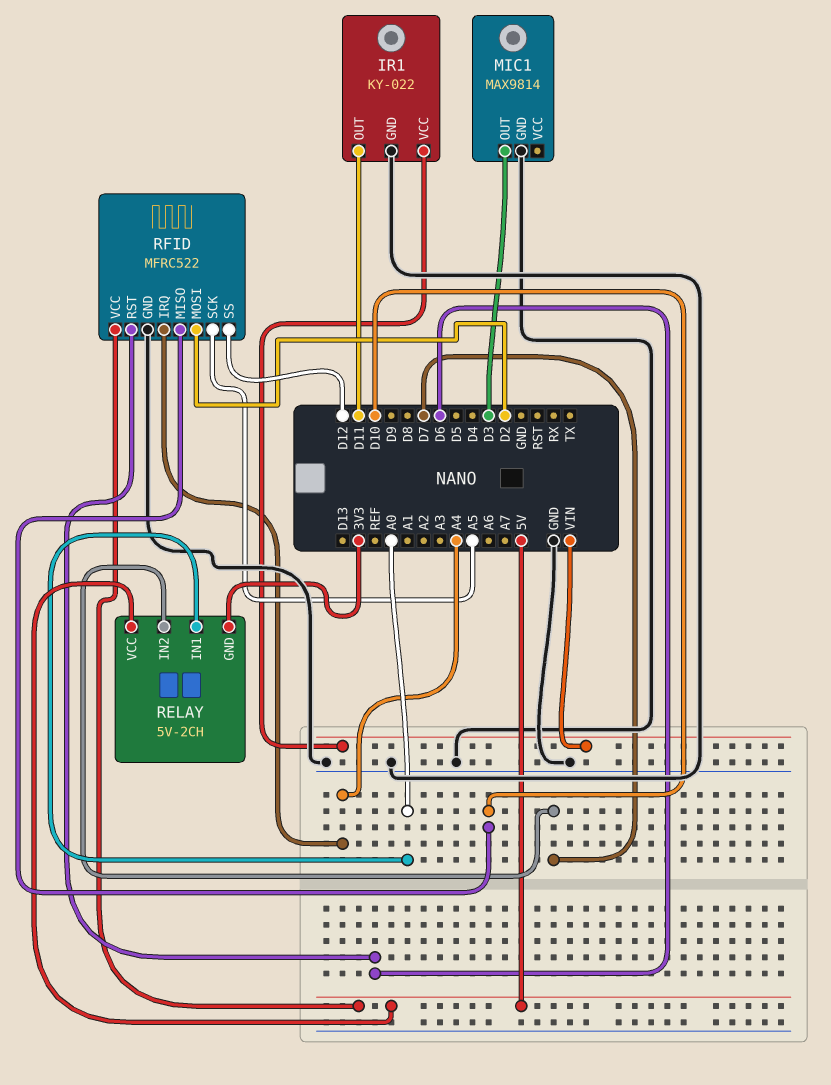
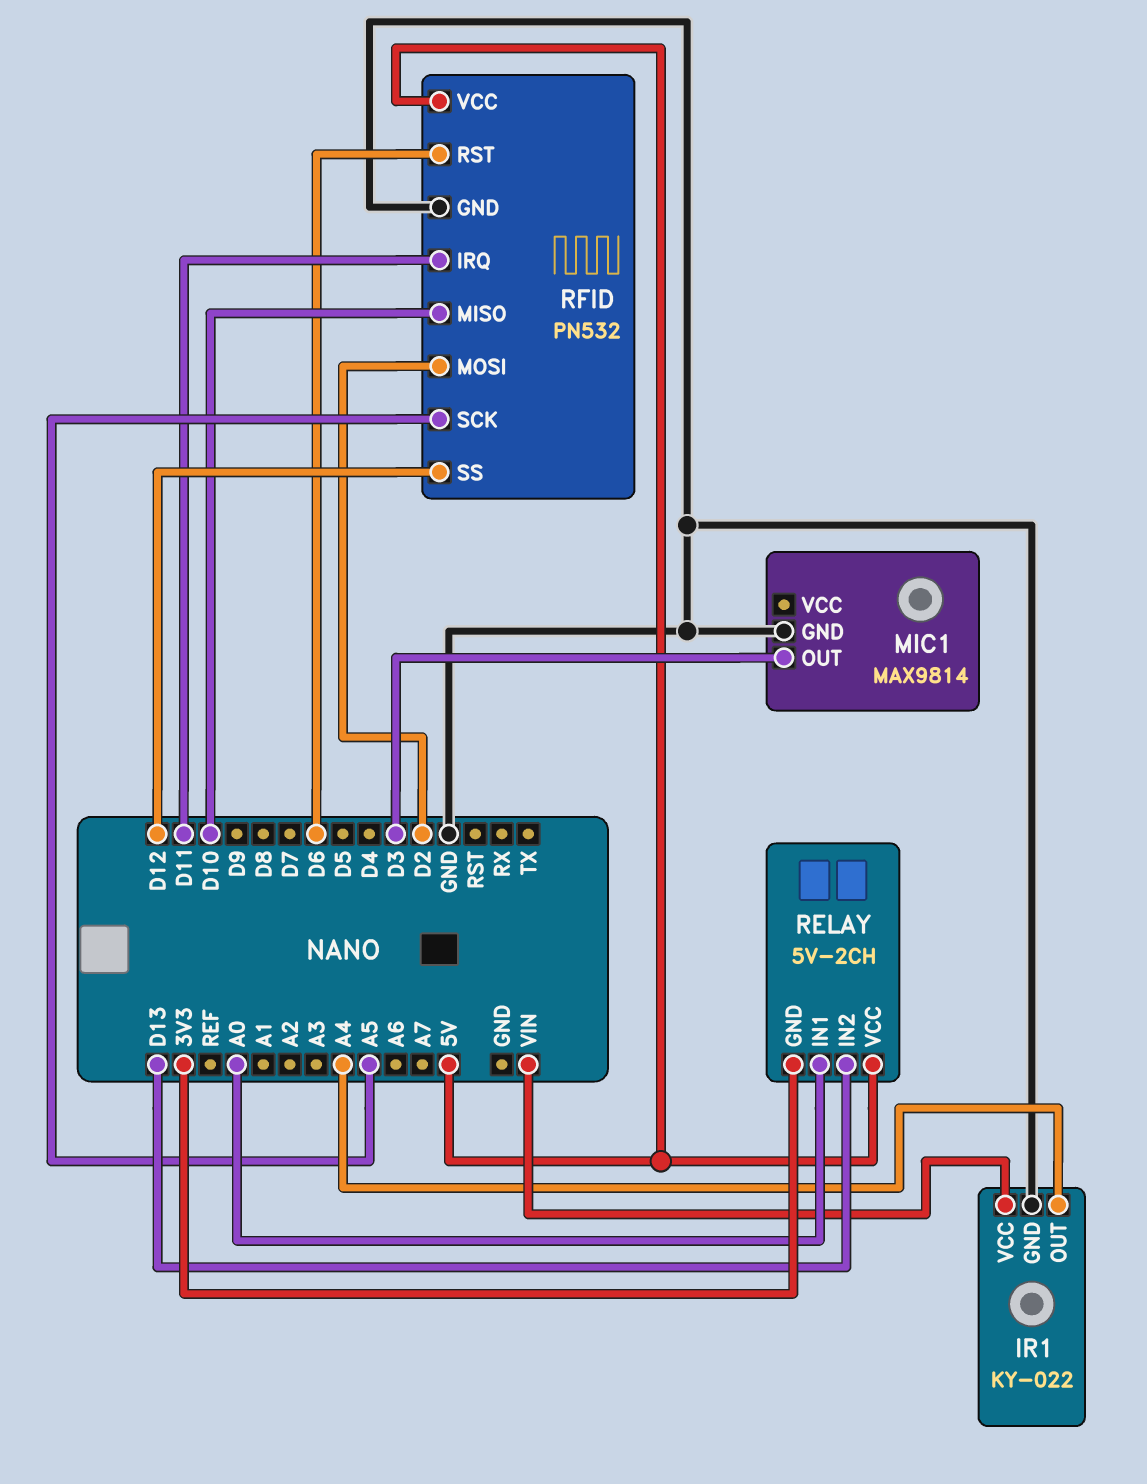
IR1 pin OUT: D11 -> A4
RELAY pin IN2: D7 -> D13
RFID: MFRC522 -> PN532
RFID pin IRQ: A4 -> D11

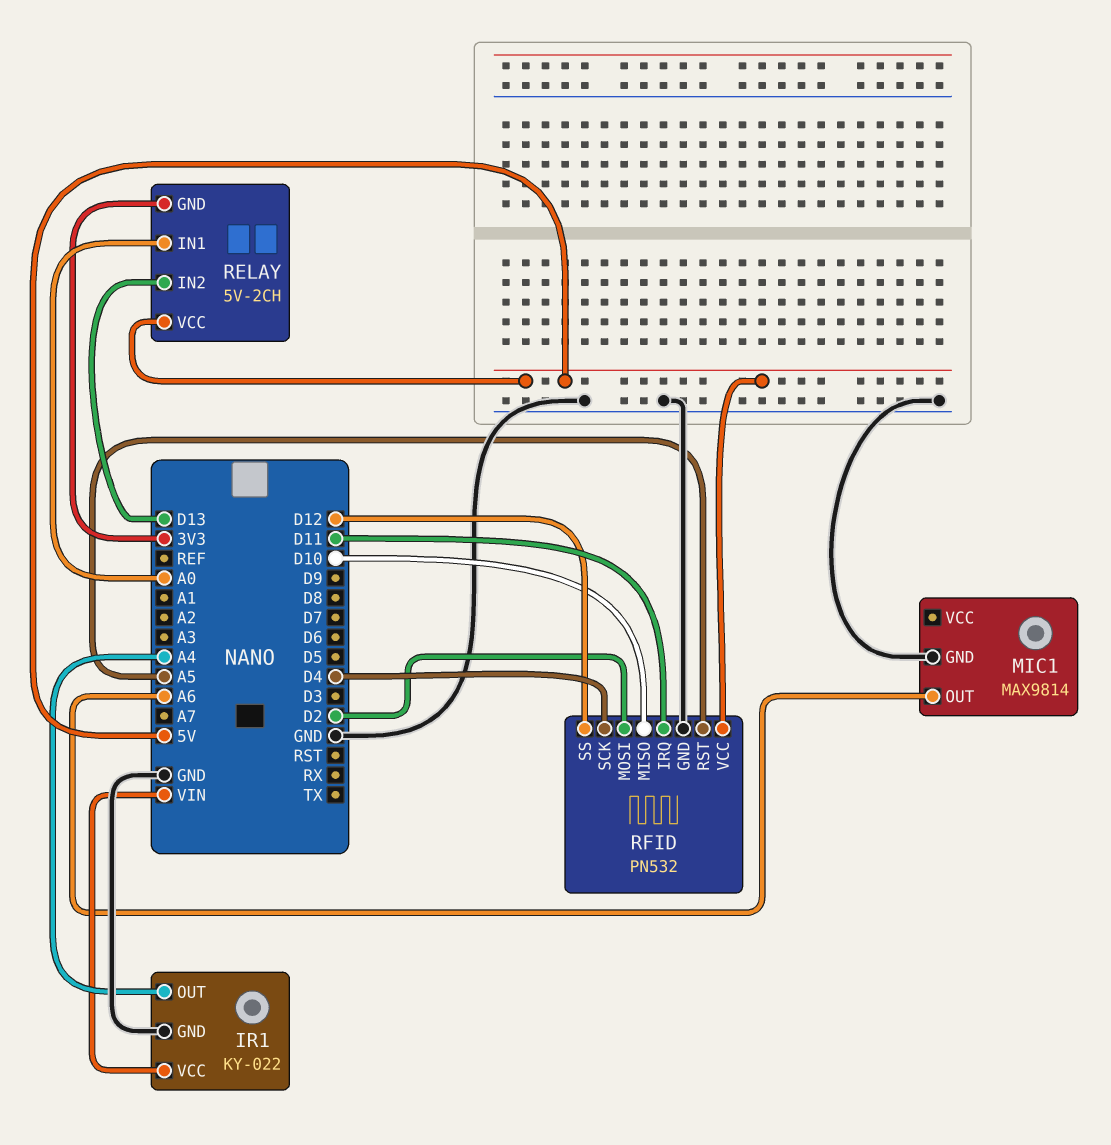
MIC1 pin OUT: D3 -> A6
RFID pin RST: D6 -> A5
RFID pin SCK: A5 -> D4

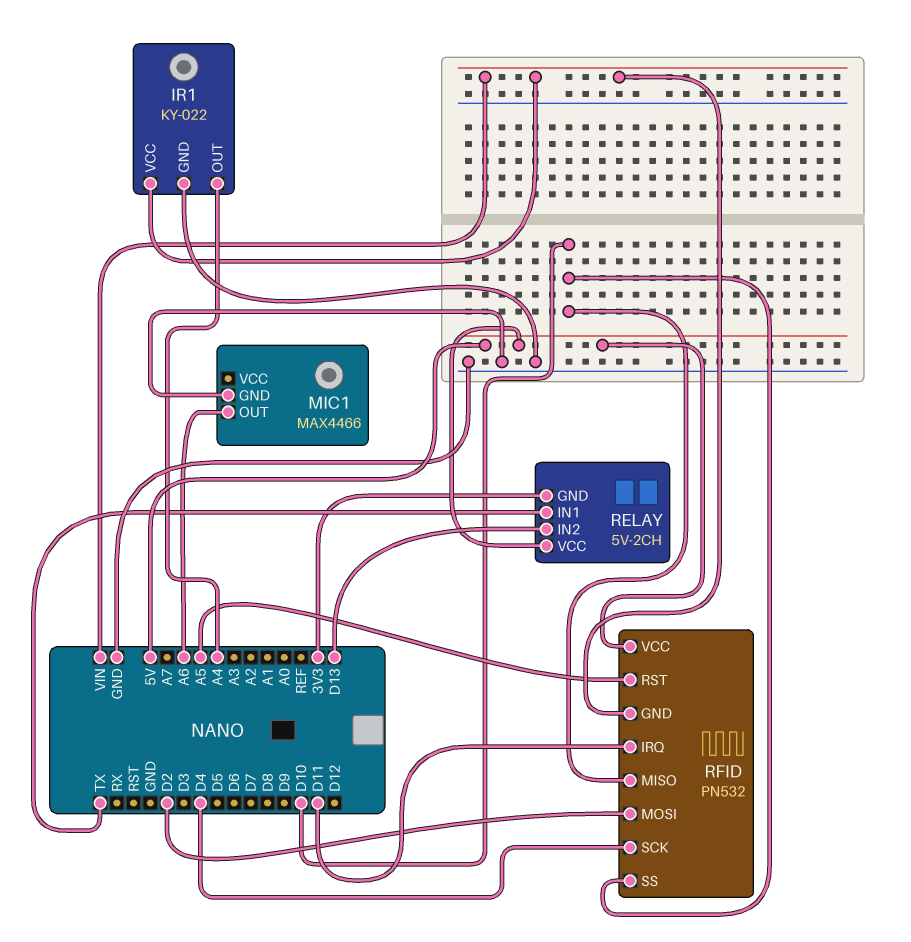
MIC1: MAX9814 -> MAX4466
RELAY pin IN1: A0 -> TX
RFID pin GND: GND -> VIN
RFID pin SS: D12 -> D10

